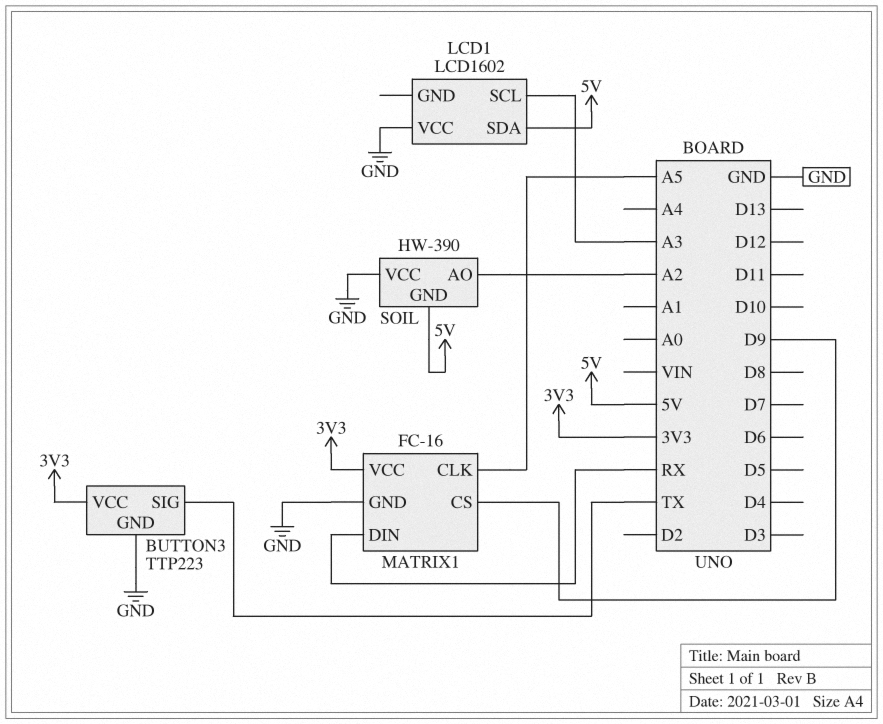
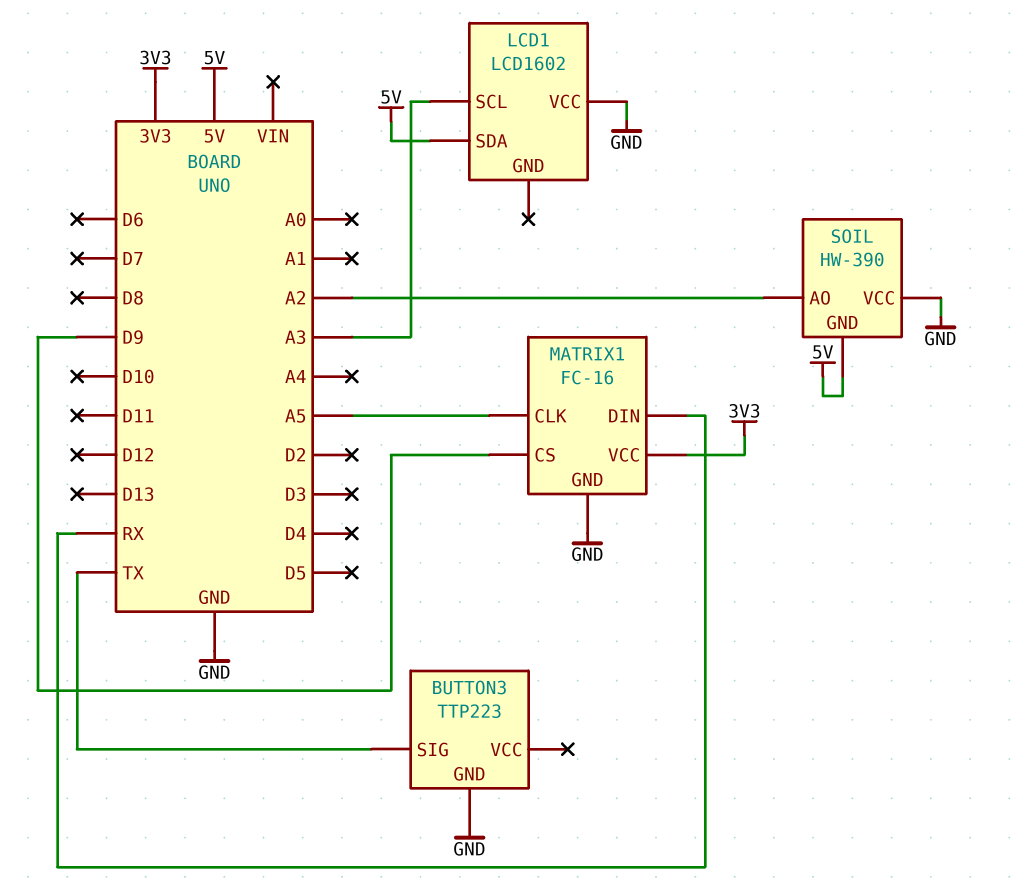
BUTTON3 pin VCC: 3V3 -> none

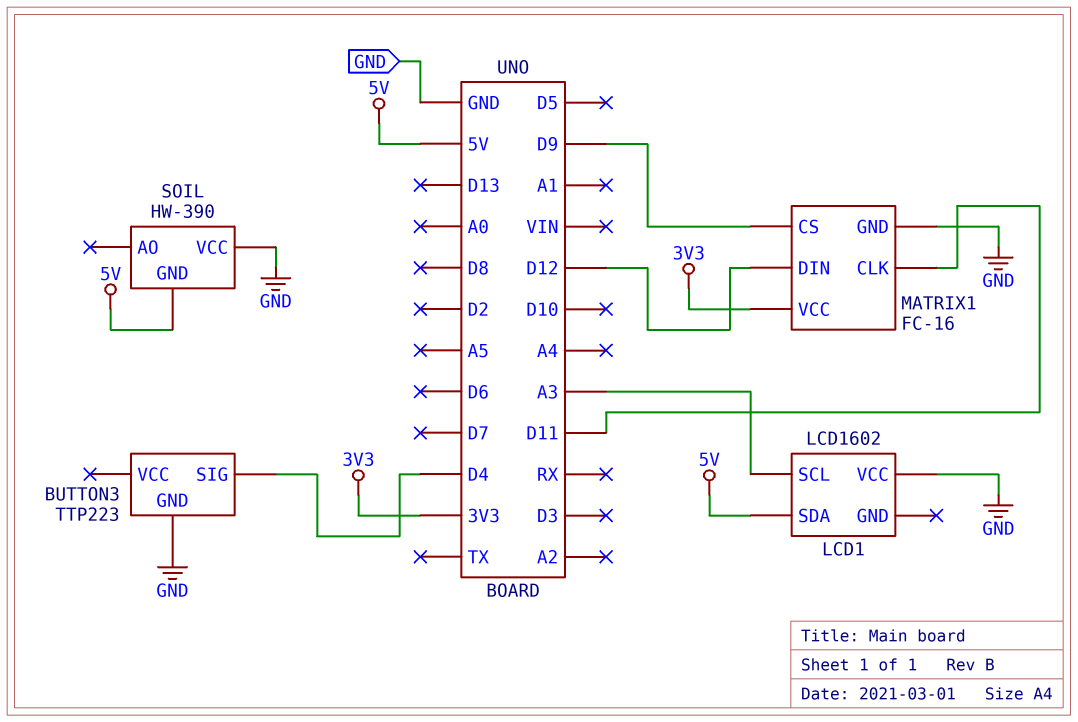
BUTTON3 pin SIG: TX -> D4
MATRIX1 pin CLK: A5 -> D11
MATRIX1 pin DIN: RX -> D12
SOIL pin AO: A2 -> none

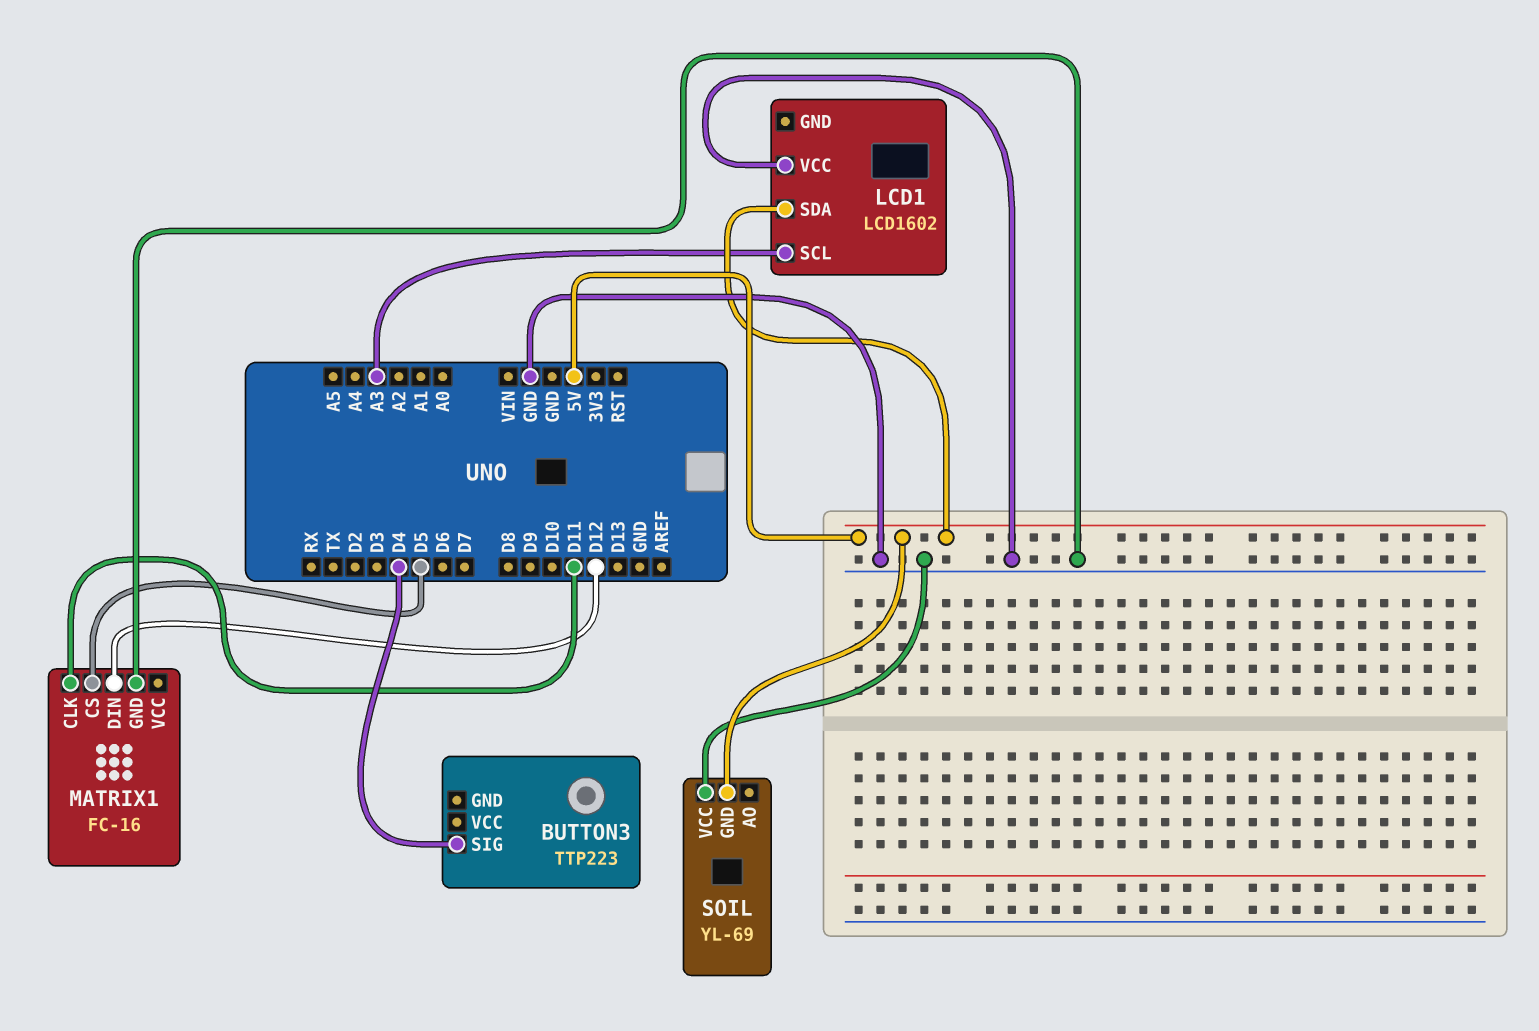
BUTTON3 pin GND: GND -> none
MATRIX1 pin CS: D9 -> D5
MATRIX1 pin VCC: 3V3 -> none
SOIL: HW-390 -> YL-69

